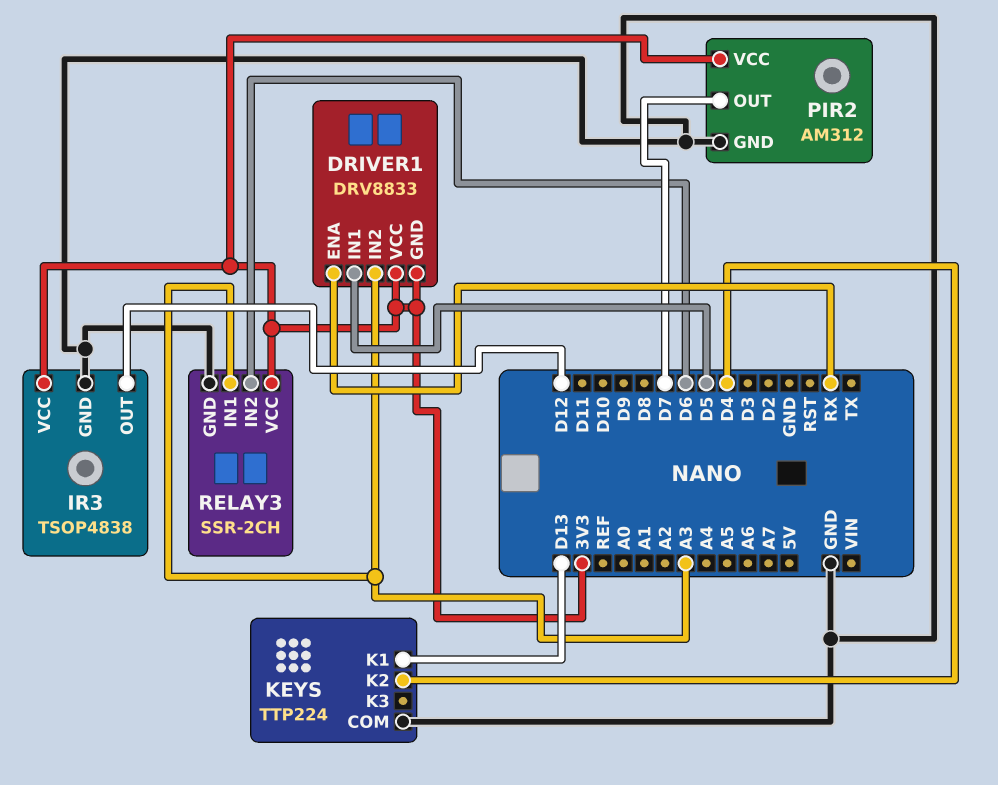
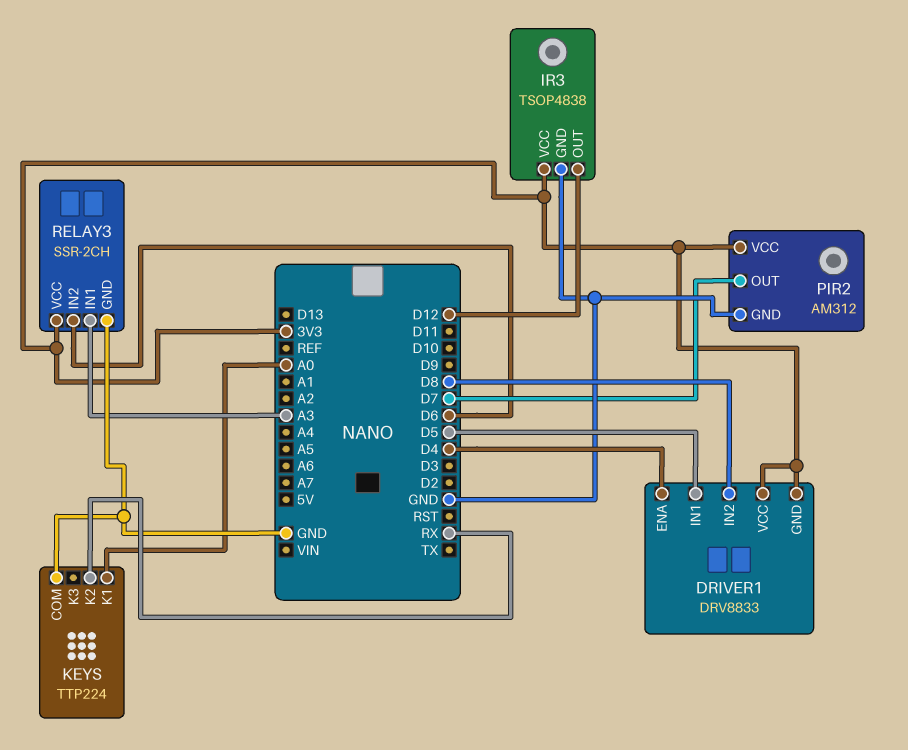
DRIVER1 pin ENA: RX -> D4
DRIVER1 pin IN2: A3 -> D8
KEYS pin K1: D13 -> A0
KEYS pin K2: D4 -> RX

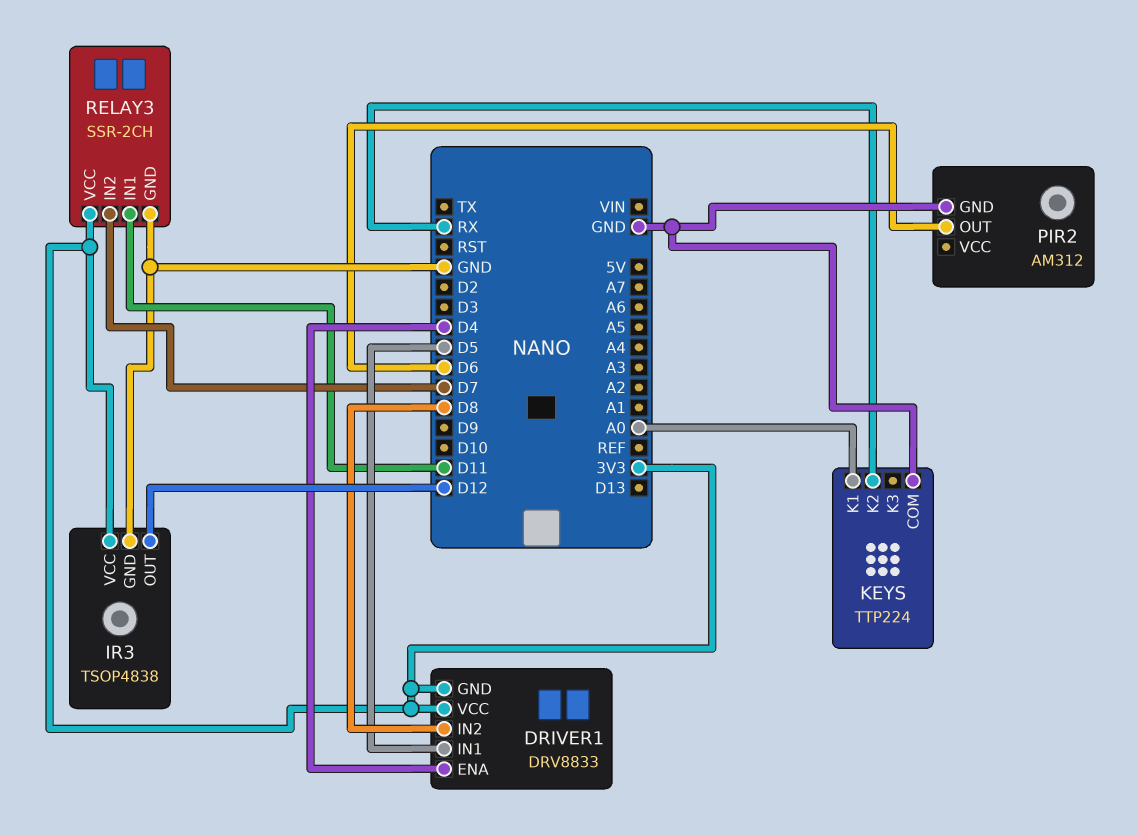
PIR2 pin OUT: D7 -> D6
PIR2 pin VCC: 3V3 -> none
RELAY3 pin IN1: A3 -> D11
RELAY3 pin IN2: D6 -> D7

